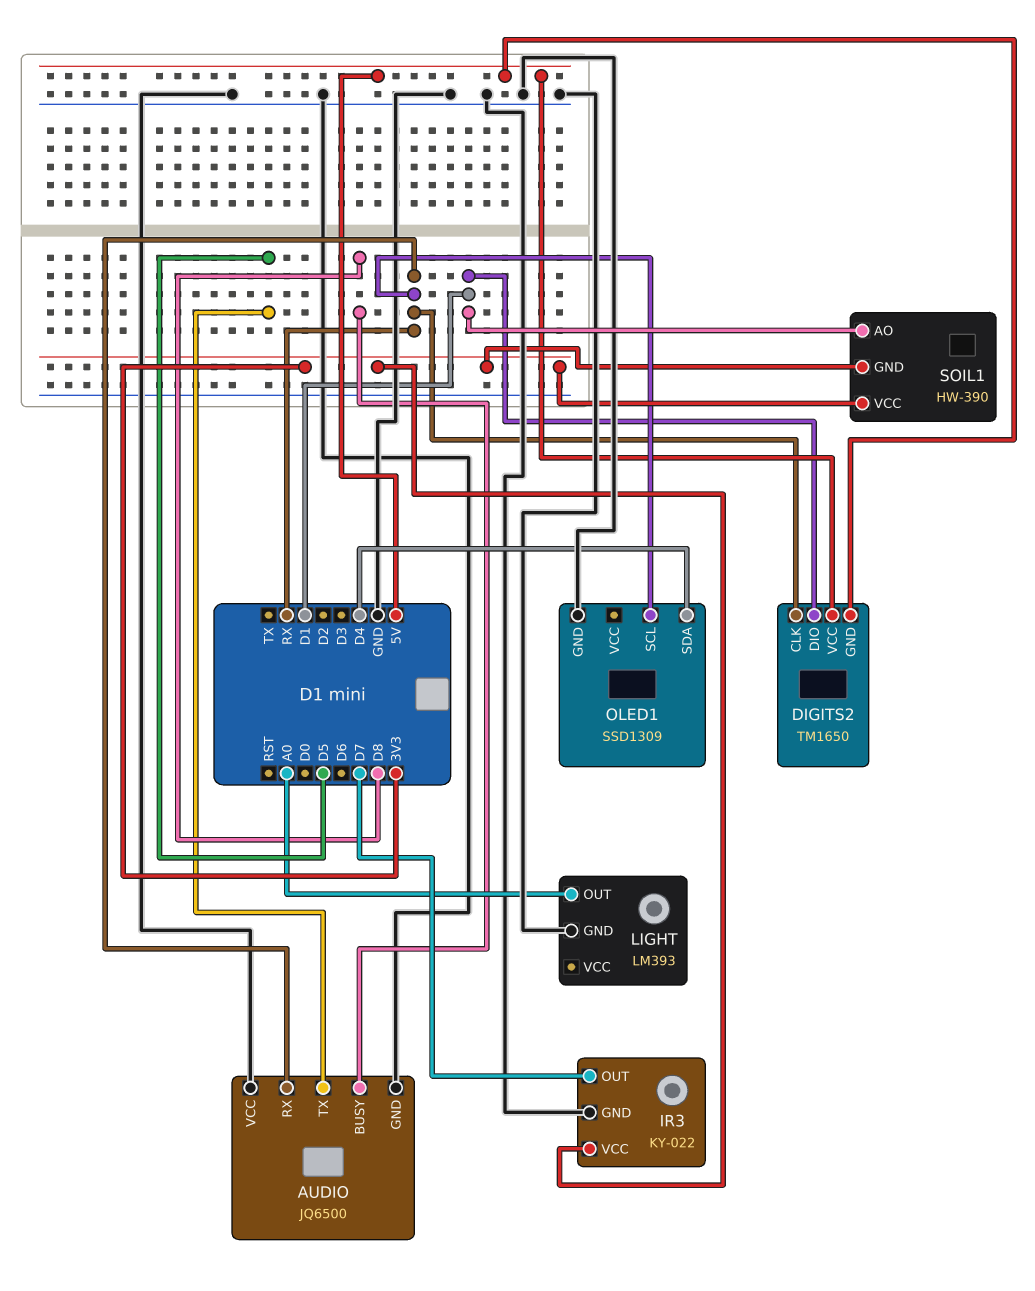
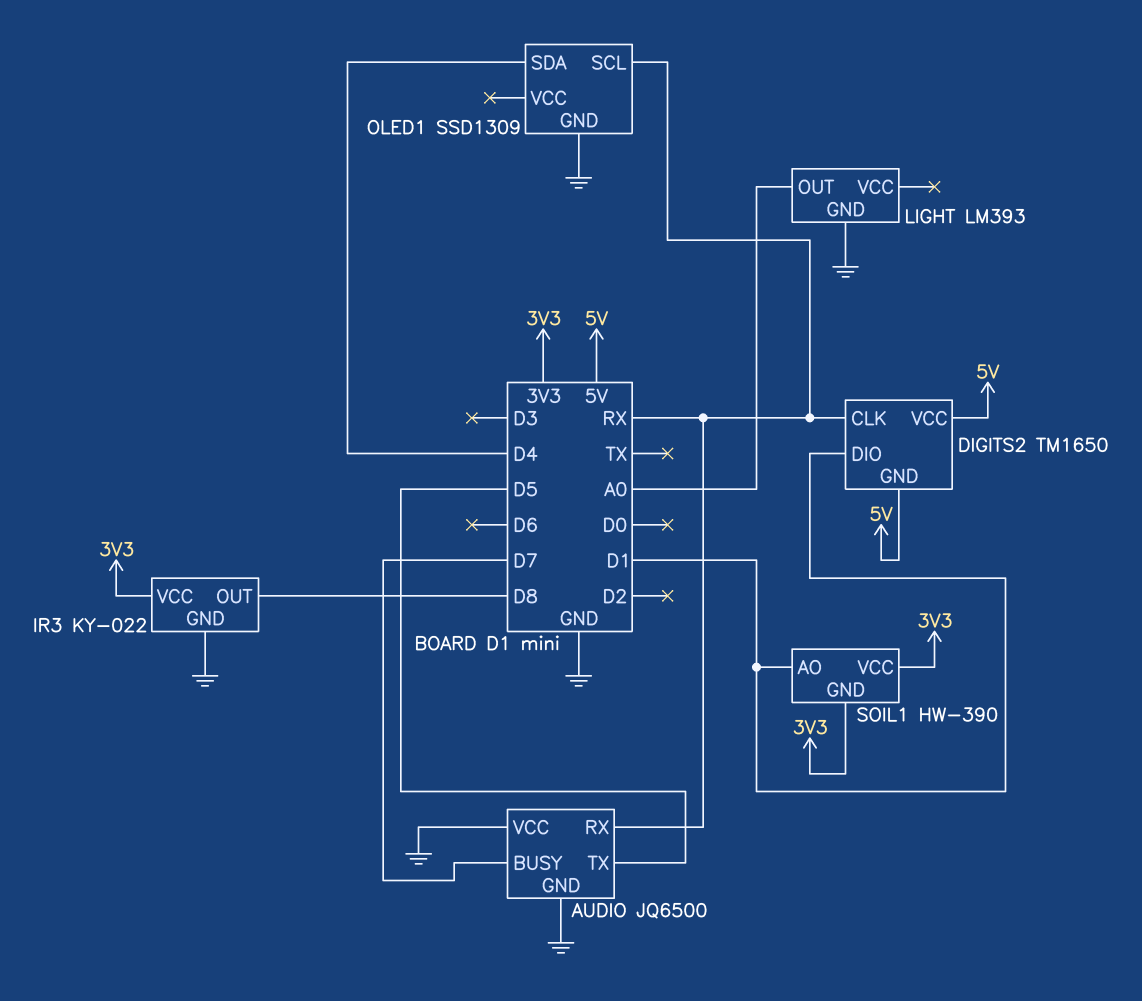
AUDIO pin BUSY: D8 -> D7
IR3 pin OUT: D7 -> D8

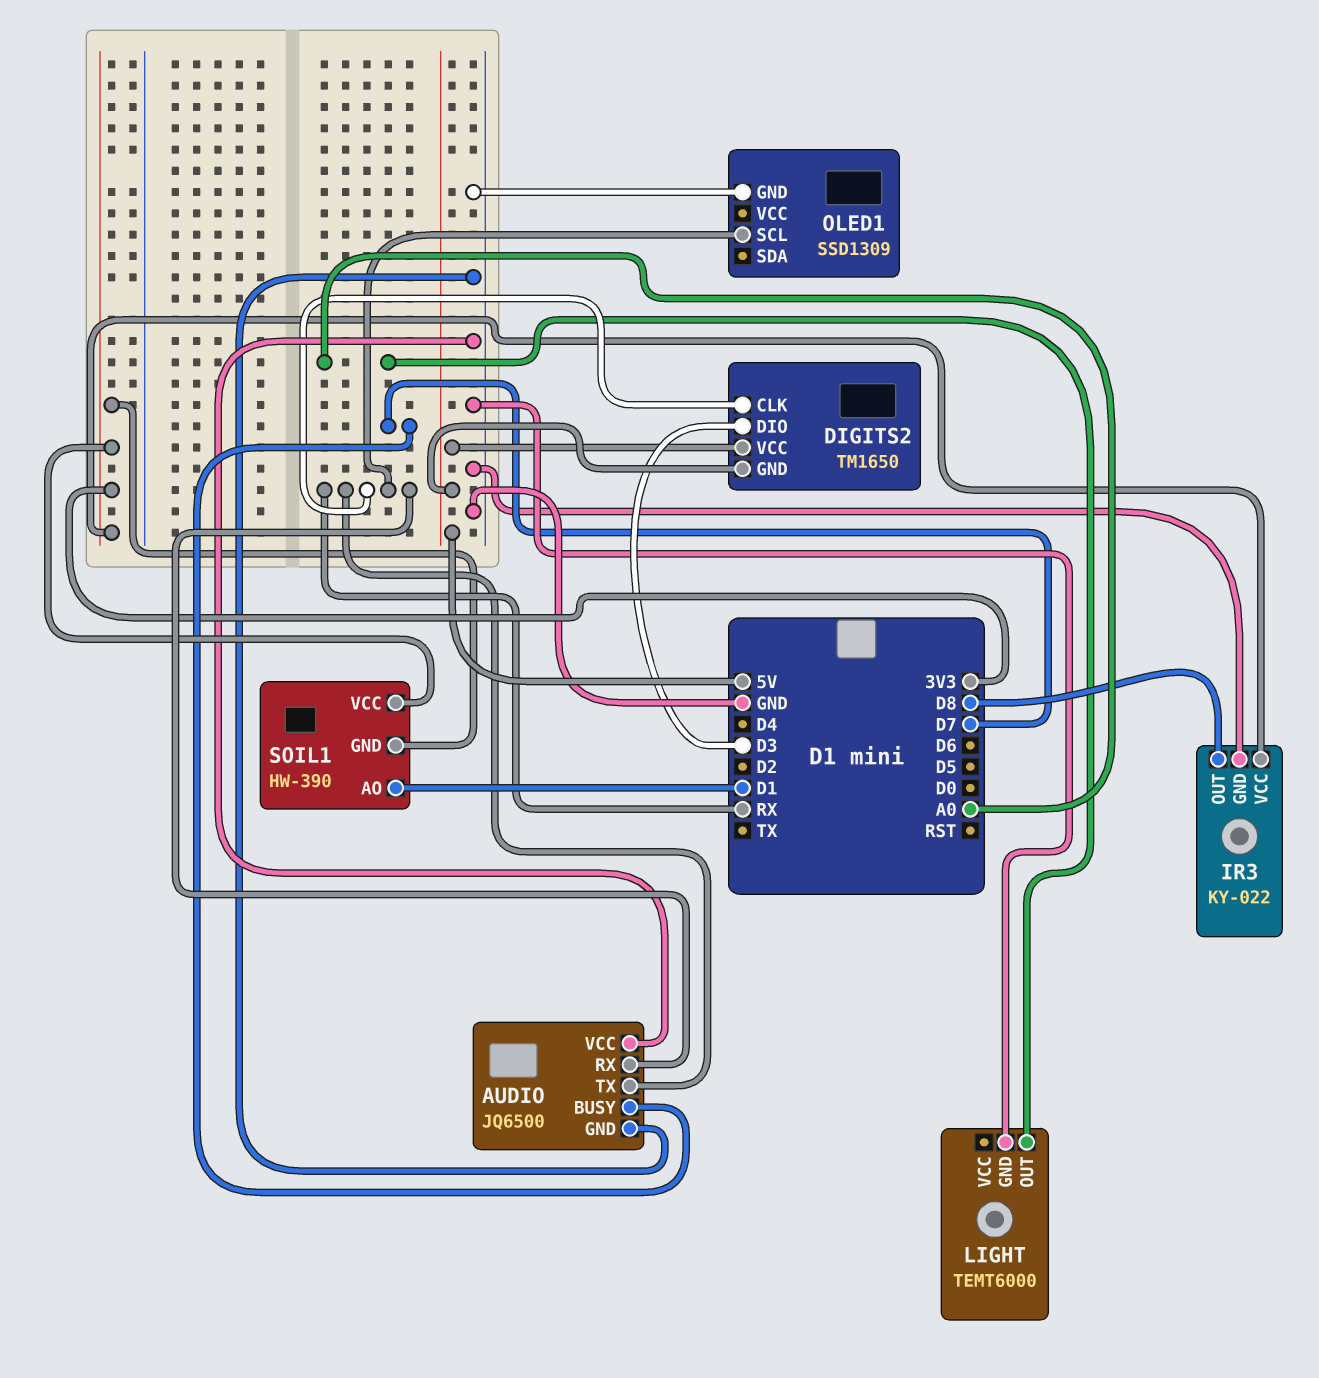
AUDIO pin TX: D5 -> RX
DIGITS2 pin DIO: D1 -> D3
LIGHT: LM393 -> TEMT6000
OLED1 pin SDA: D4 -> none

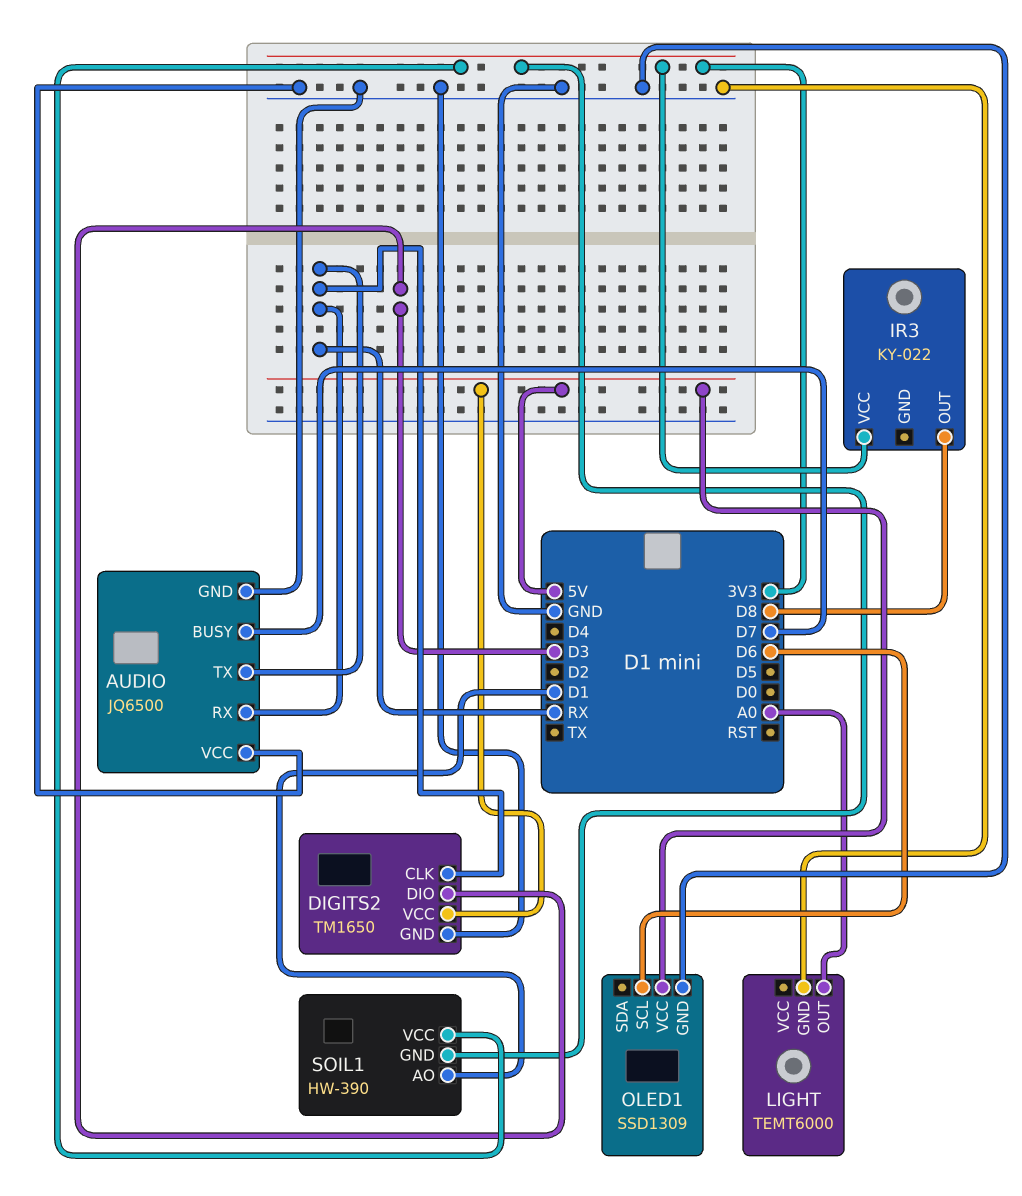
DIGITS2 pin GND: 5V -> GND
IR3 pin GND: GND -> none
OLED1 pin SCL: RX -> D6
OLED1 pin VCC: none -> 5V

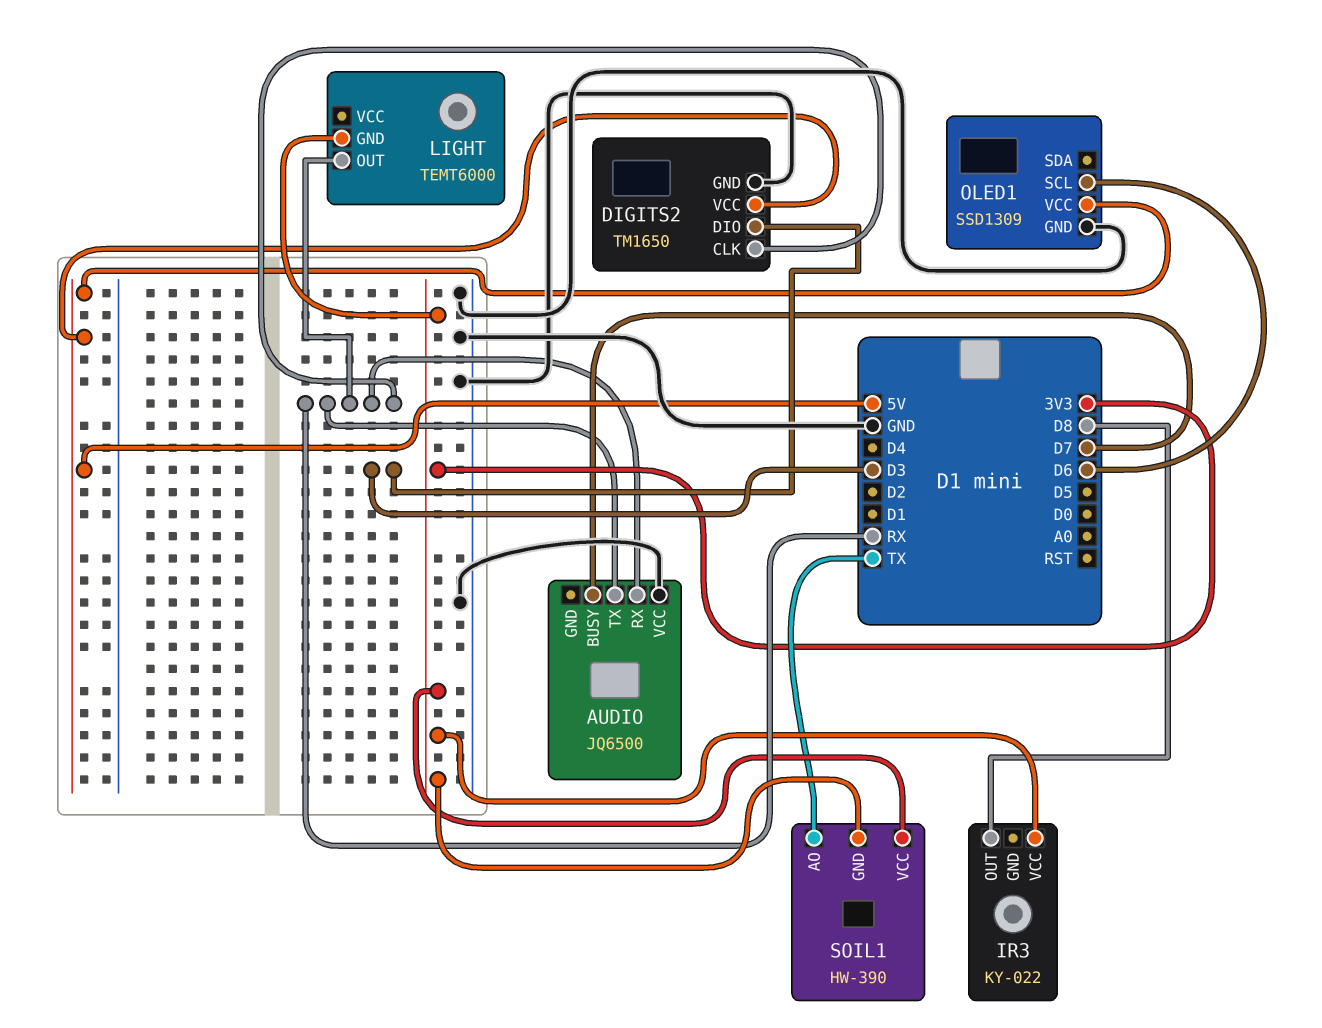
AUDIO pin GND: GND -> none
LIGHT pin GND: GND -> 3V3
LIGHT pin OUT: A0 -> RX
SOIL1 pin AO: D1 -> TX

